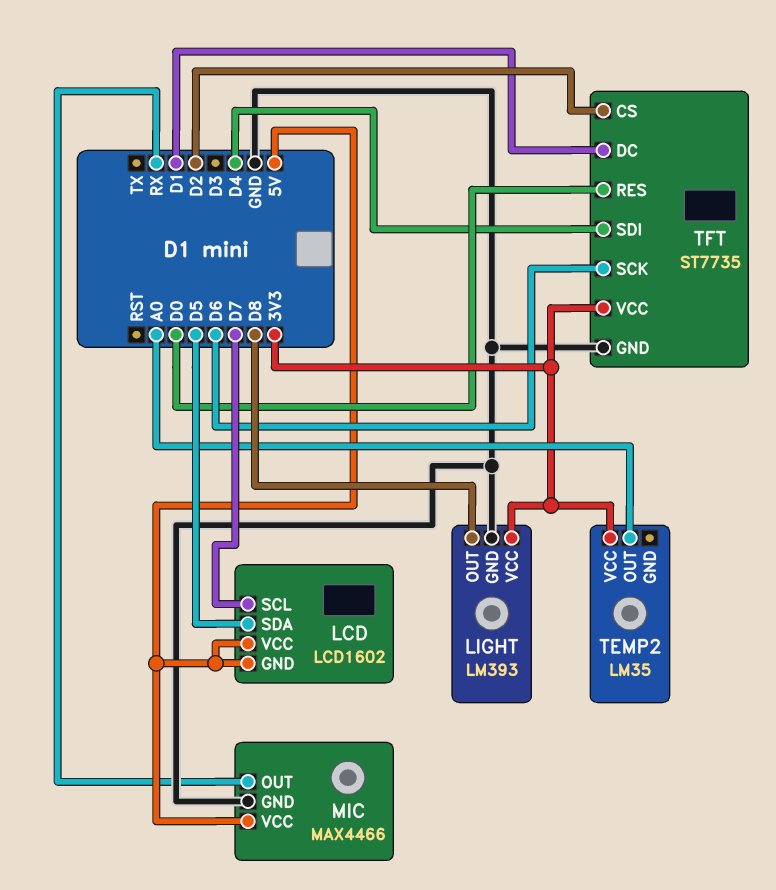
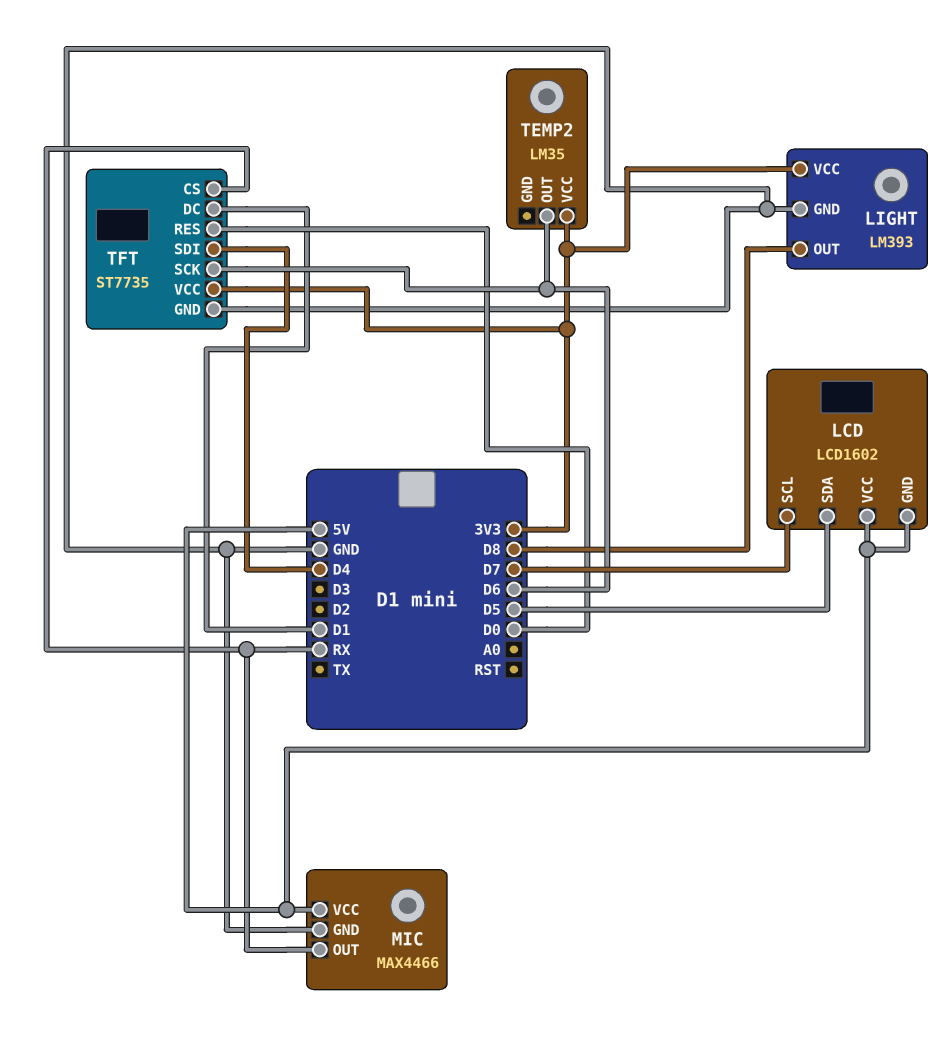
TEMP2 pin OUT: A0 -> D6
TFT pin CS: D2 -> RX

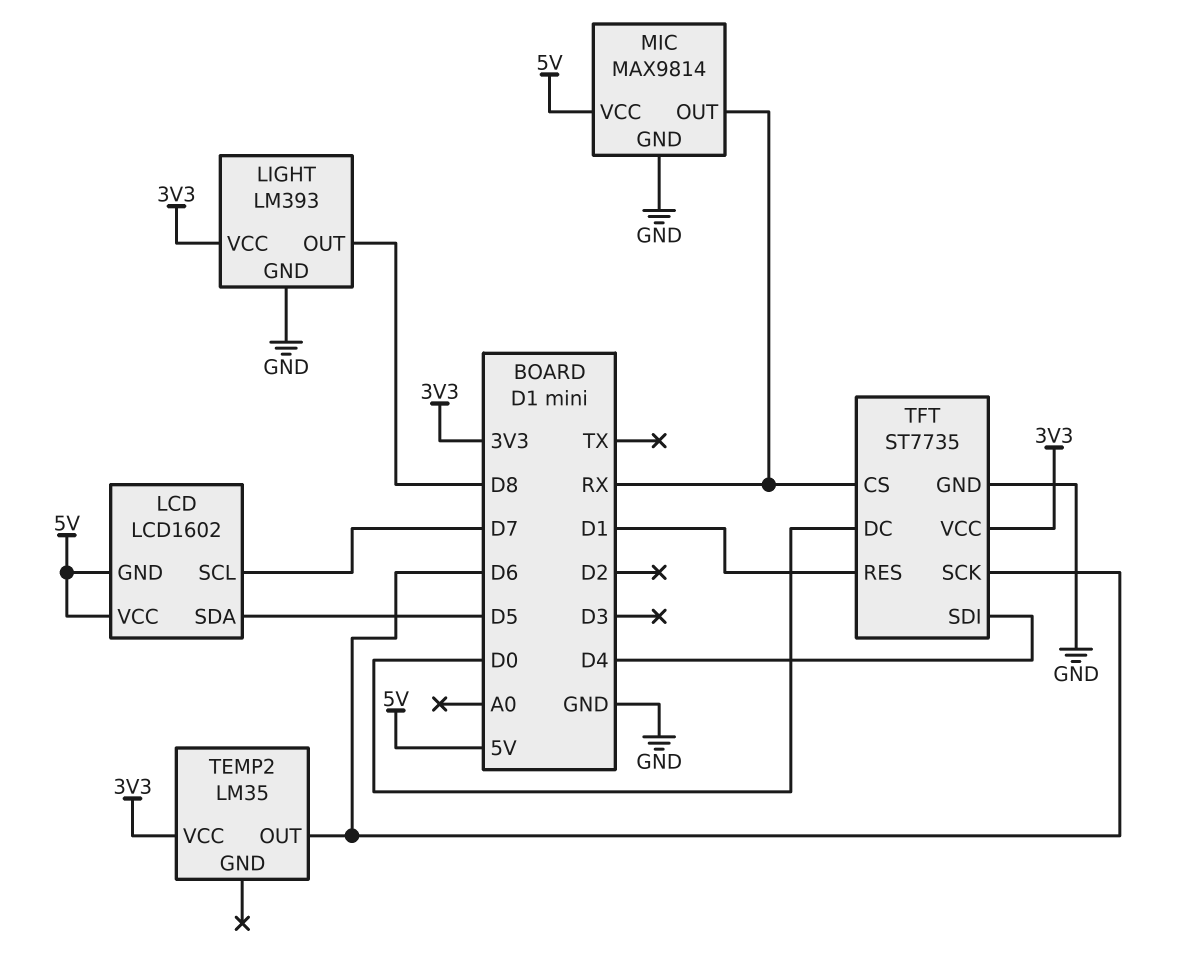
MIC: MAX4466 -> MAX9814
TFT pin DC: D1 -> D0
TFT pin RES: D0 -> D1

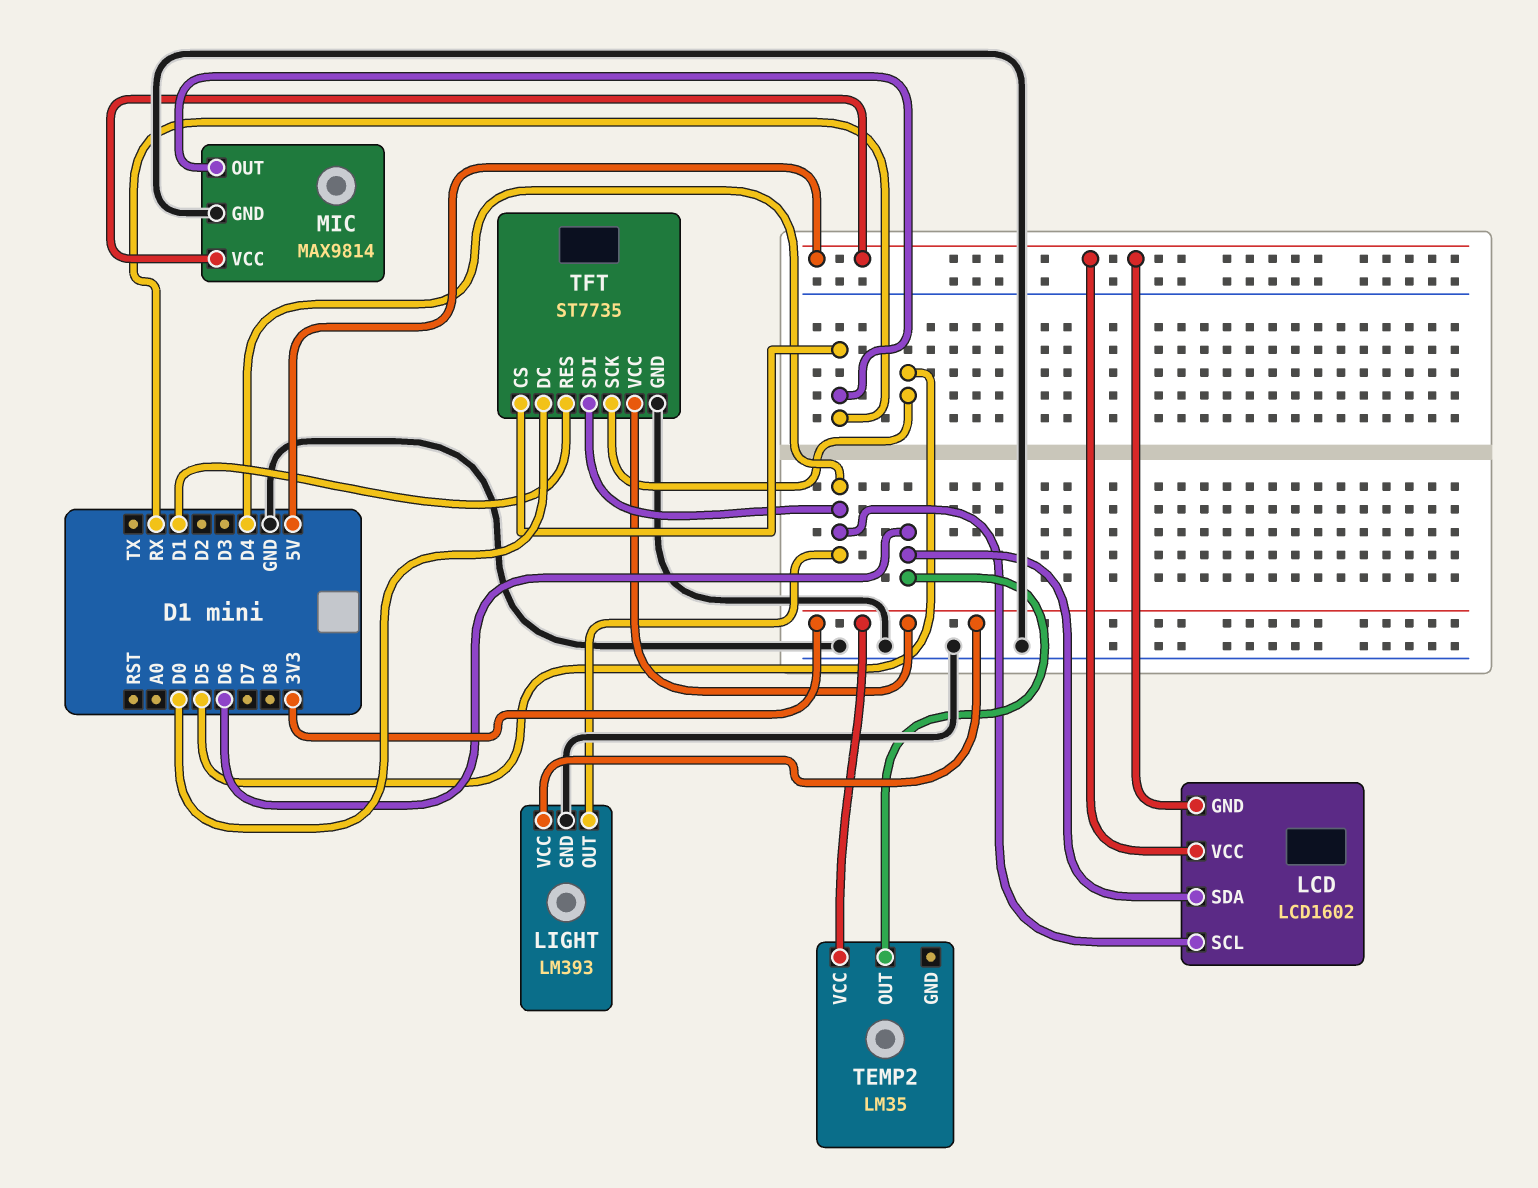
LCD pin SCL: D7 -> D4
LCD pin SDA: D5 -> D6
LIGHT pin OUT: D8 -> D4
TFT pin SCK: D6 -> D5

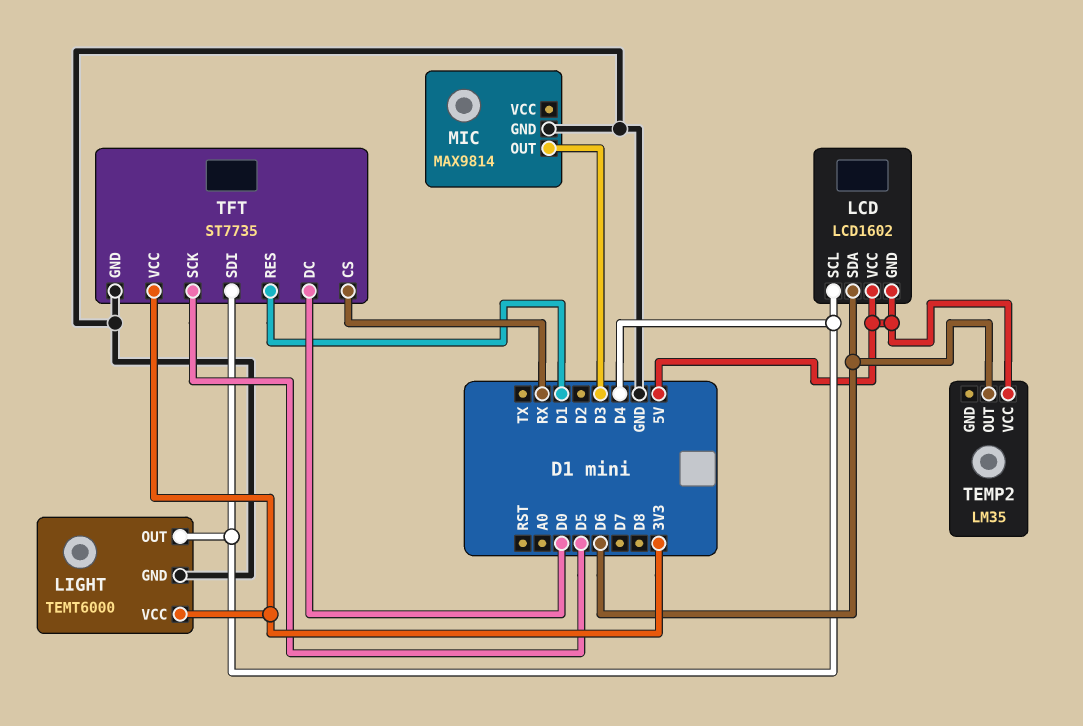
LIGHT: LM393 -> TEMT6000
MIC pin OUT: RX -> D3
MIC pin VCC: 5V -> none
TEMP2 pin VCC: 3V3 -> 5V

